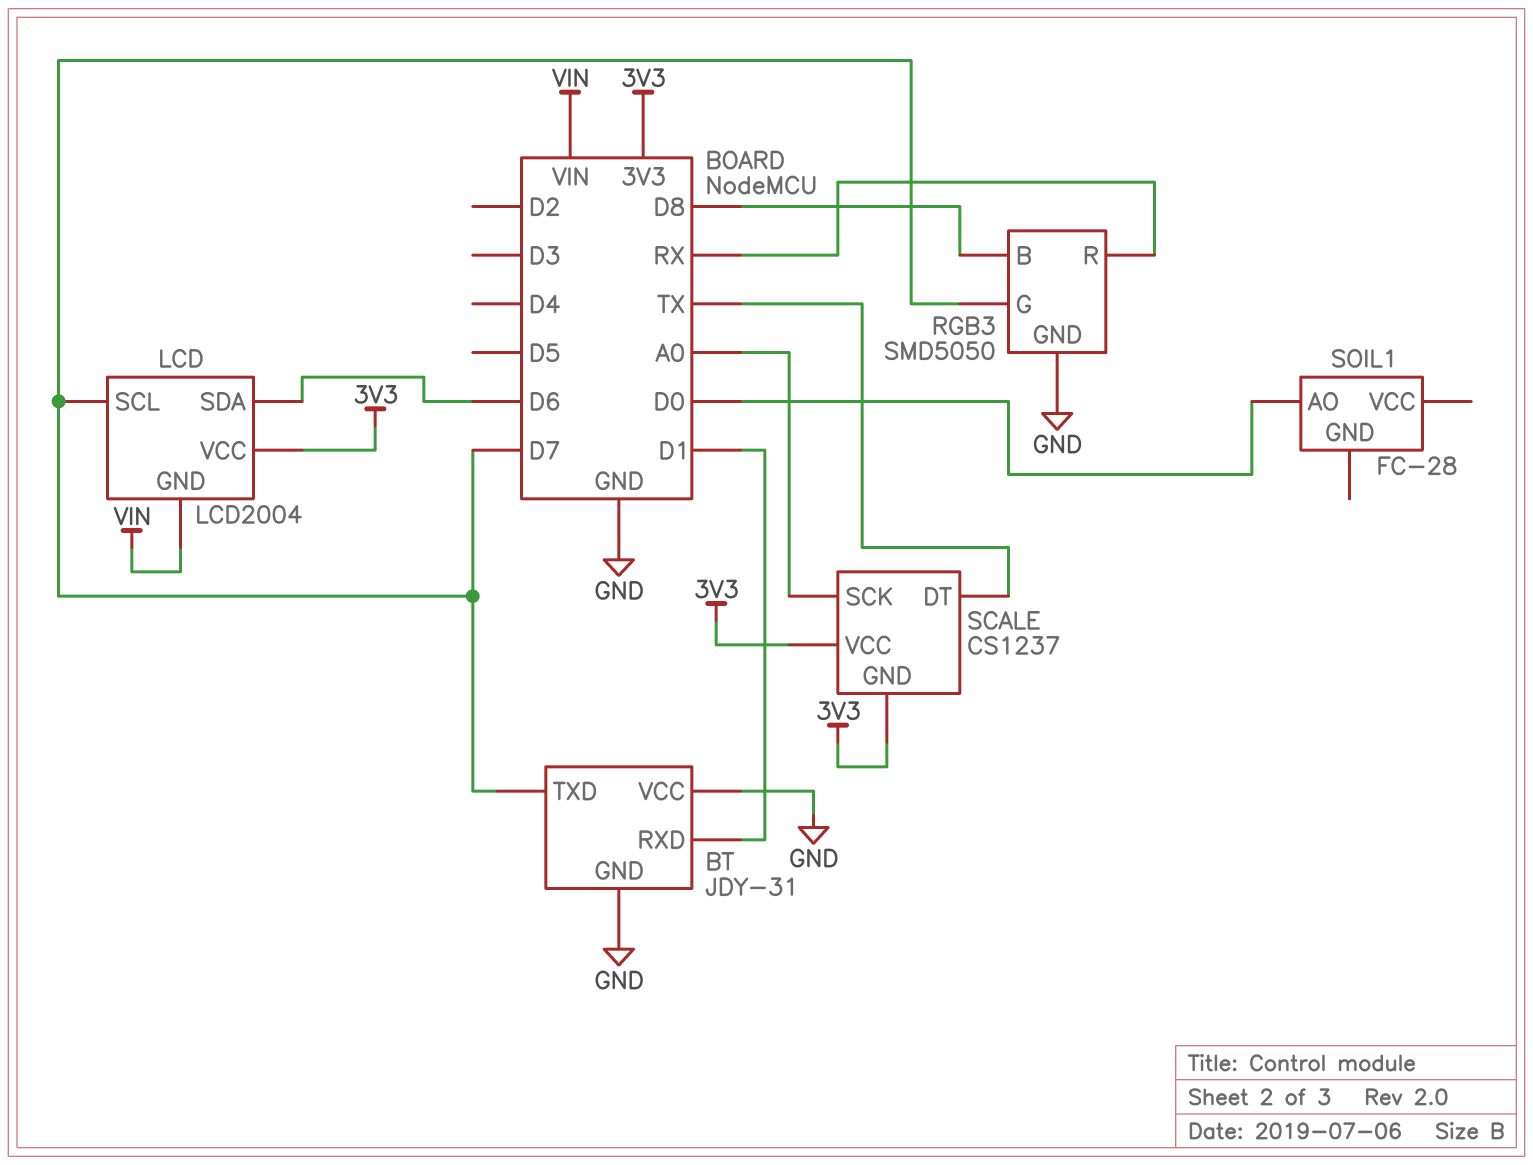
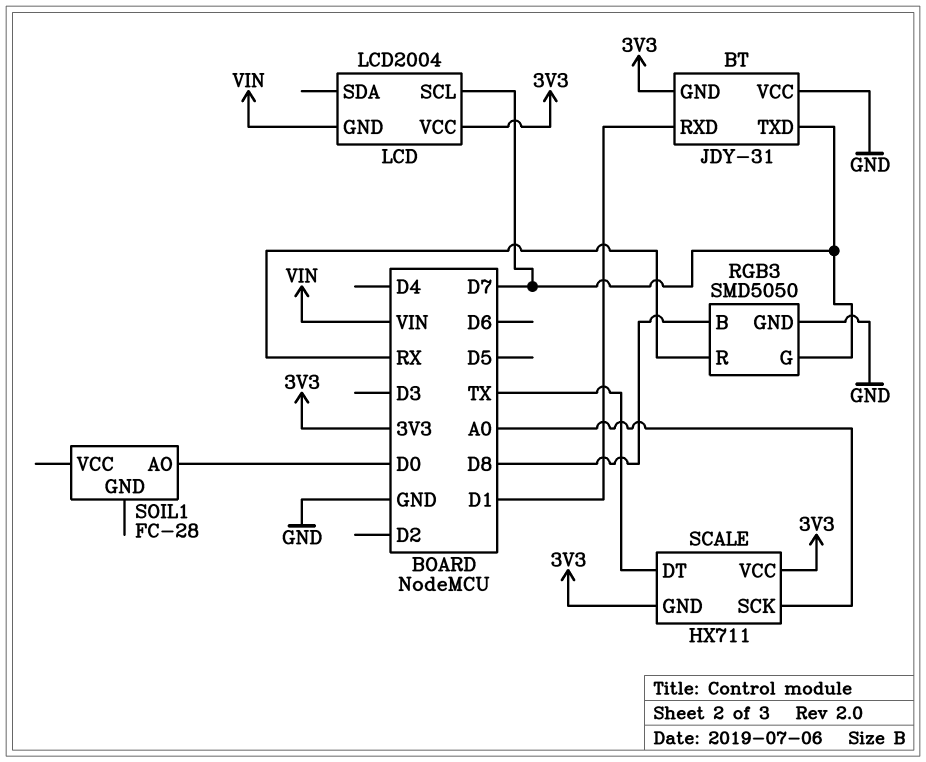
BT pin GND: GND -> 3V3
LCD pin SDA: D6 -> none
SCALE: CS1237 -> HX711

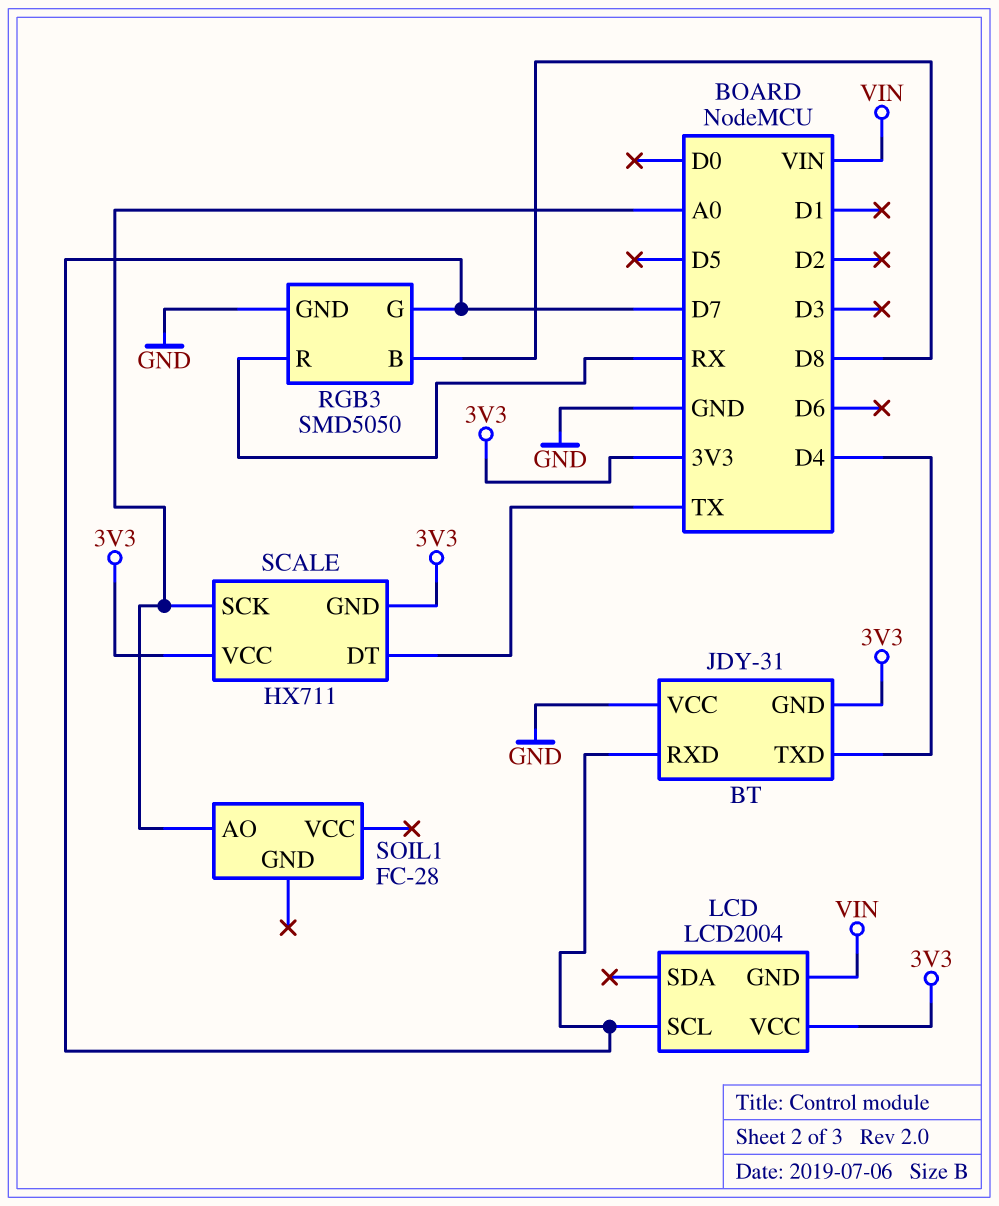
BT pin RXD: D1 -> D7
BT pin TXD: D7 -> D4
SOIL1 pin AO: D0 -> A0

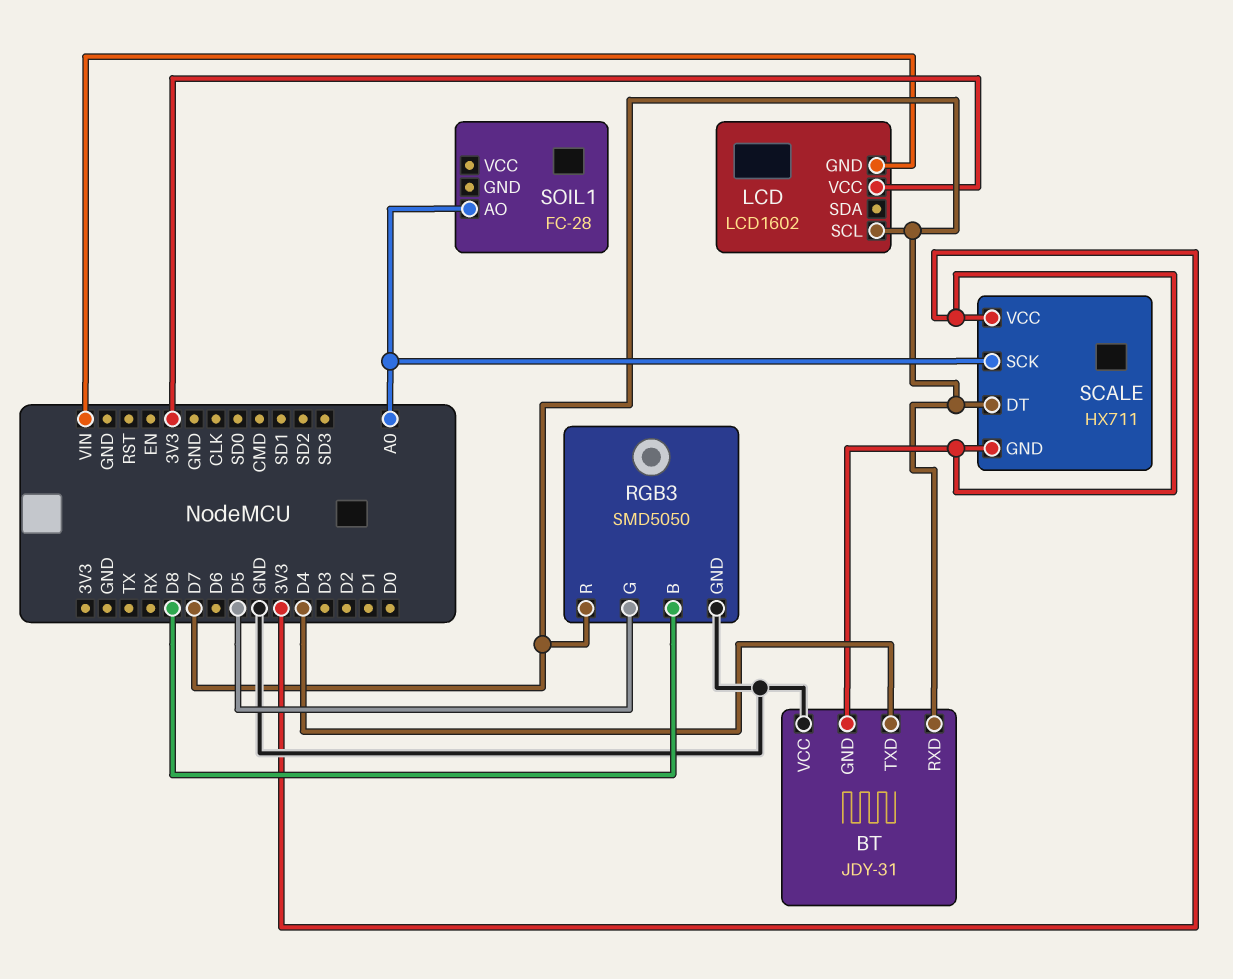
LCD: LCD2004 -> LCD1602
RGB3 pin G: D7 -> D5
RGB3 pin R: RX -> D7
SCALE pin DT: TX -> D7

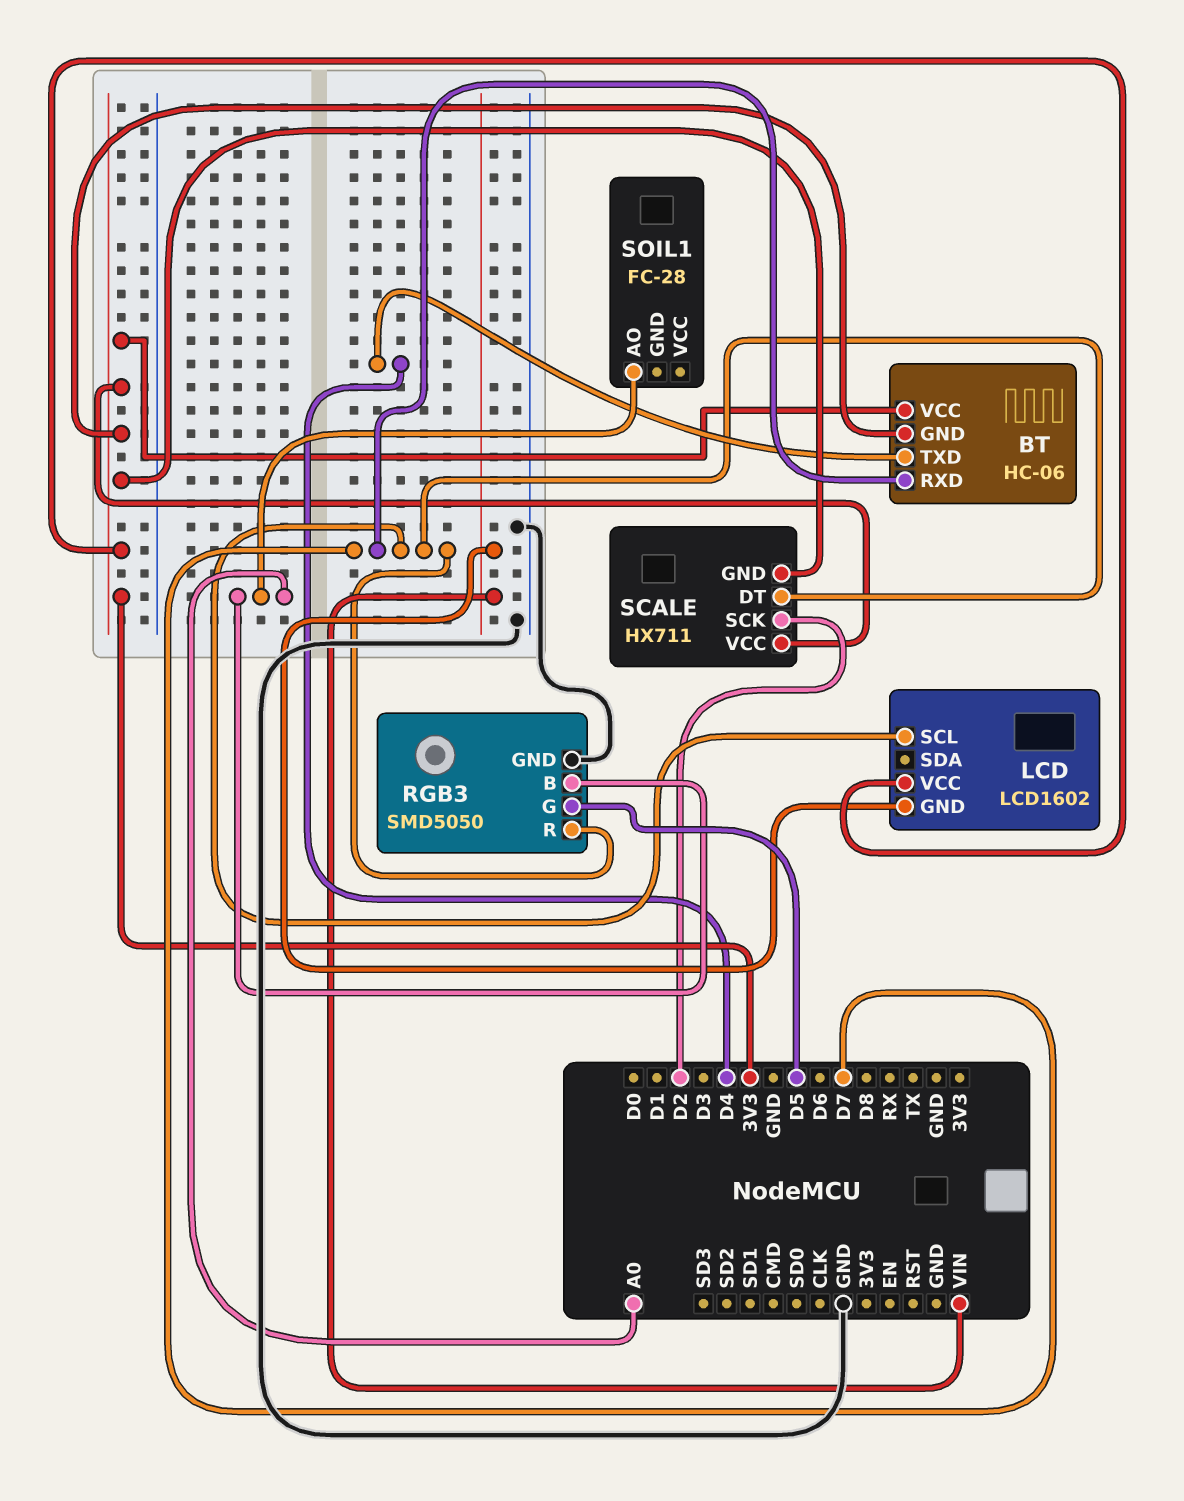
BT: JDY-31 -> HC-06
BT pin VCC: GND -> 3V3
RGB3 pin B: D8 -> A0
SCALE pin SCK: A0 -> D2

